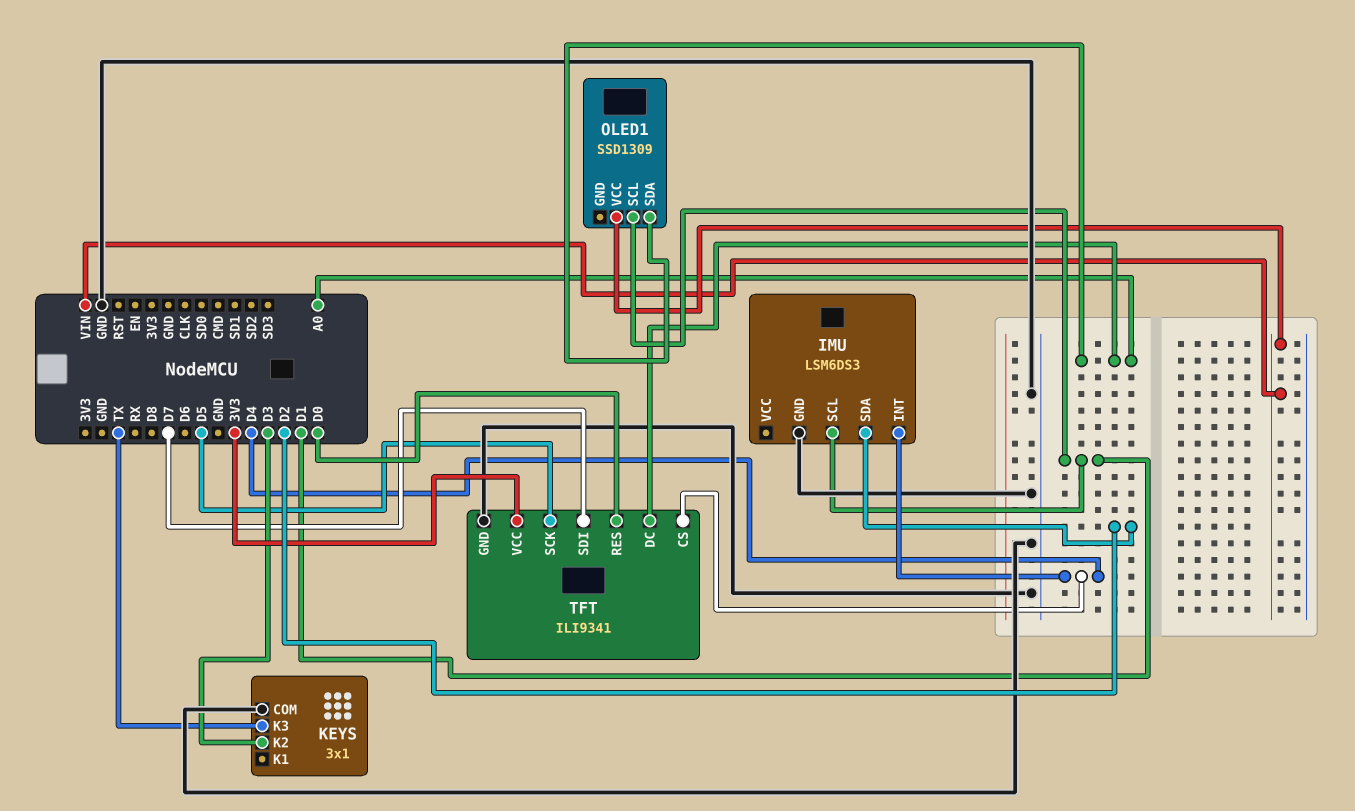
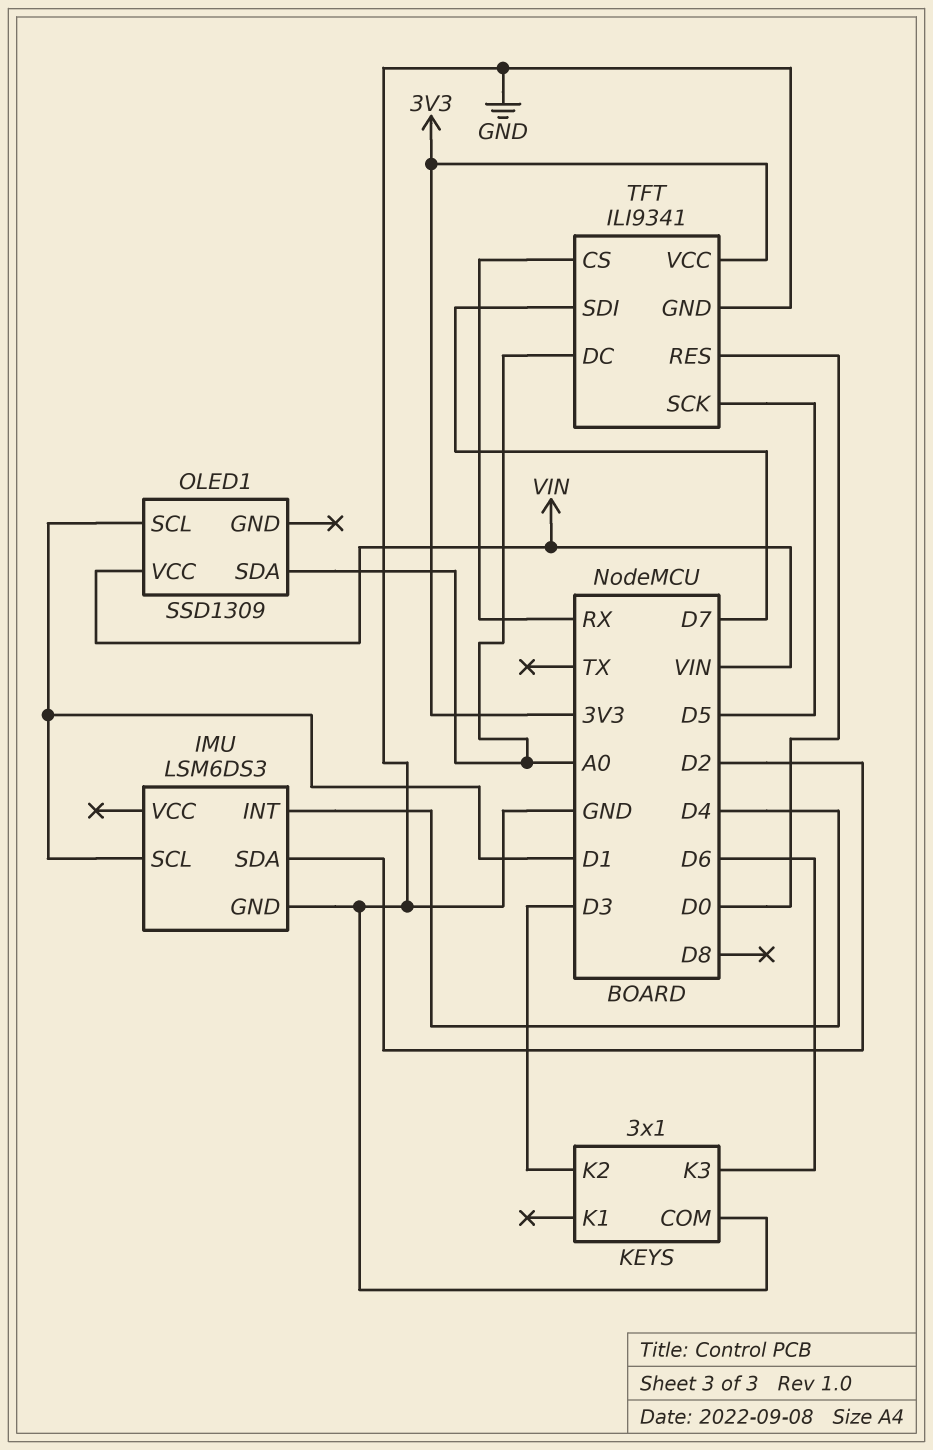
KEYS pin K3: TX -> D6
TFT pin CS: D4 -> RX

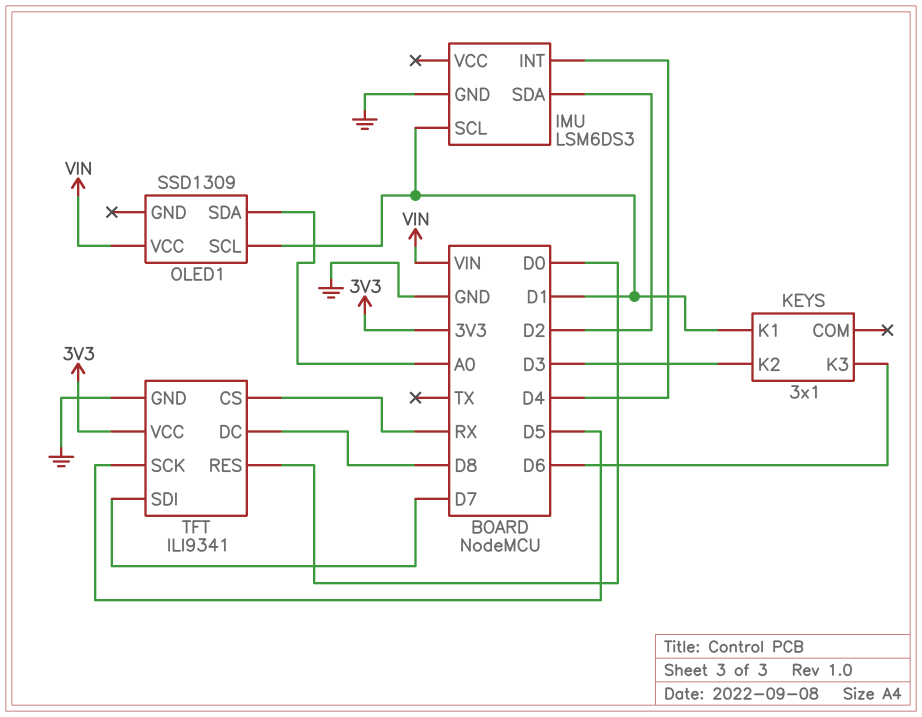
KEYS pin COM: GND -> none
KEYS pin K1: none -> D1
TFT pin DC: A0 -> D8

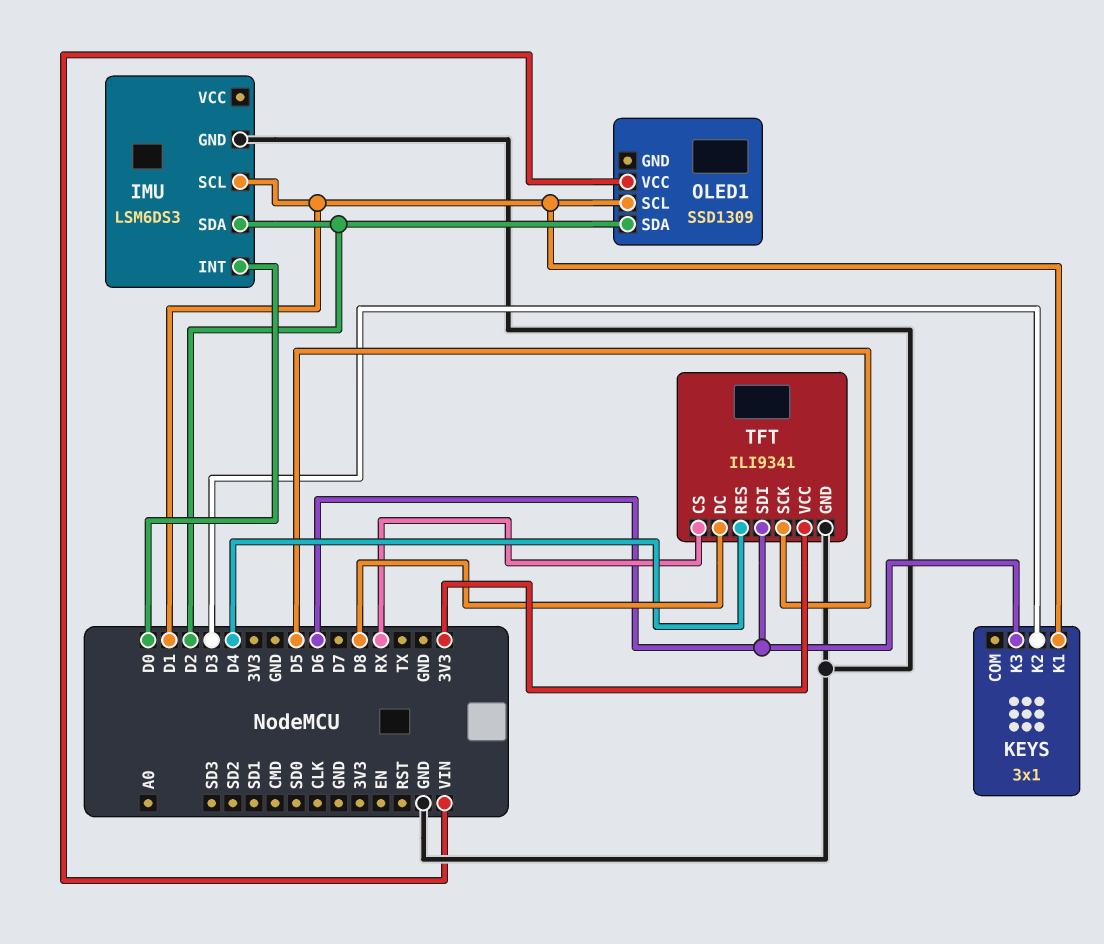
IMU pin INT: D4 -> D0
OLED1 pin SDA: A0 -> D2
TFT pin RES: D0 -> D4
TFT pin SDI: D7 -> D6

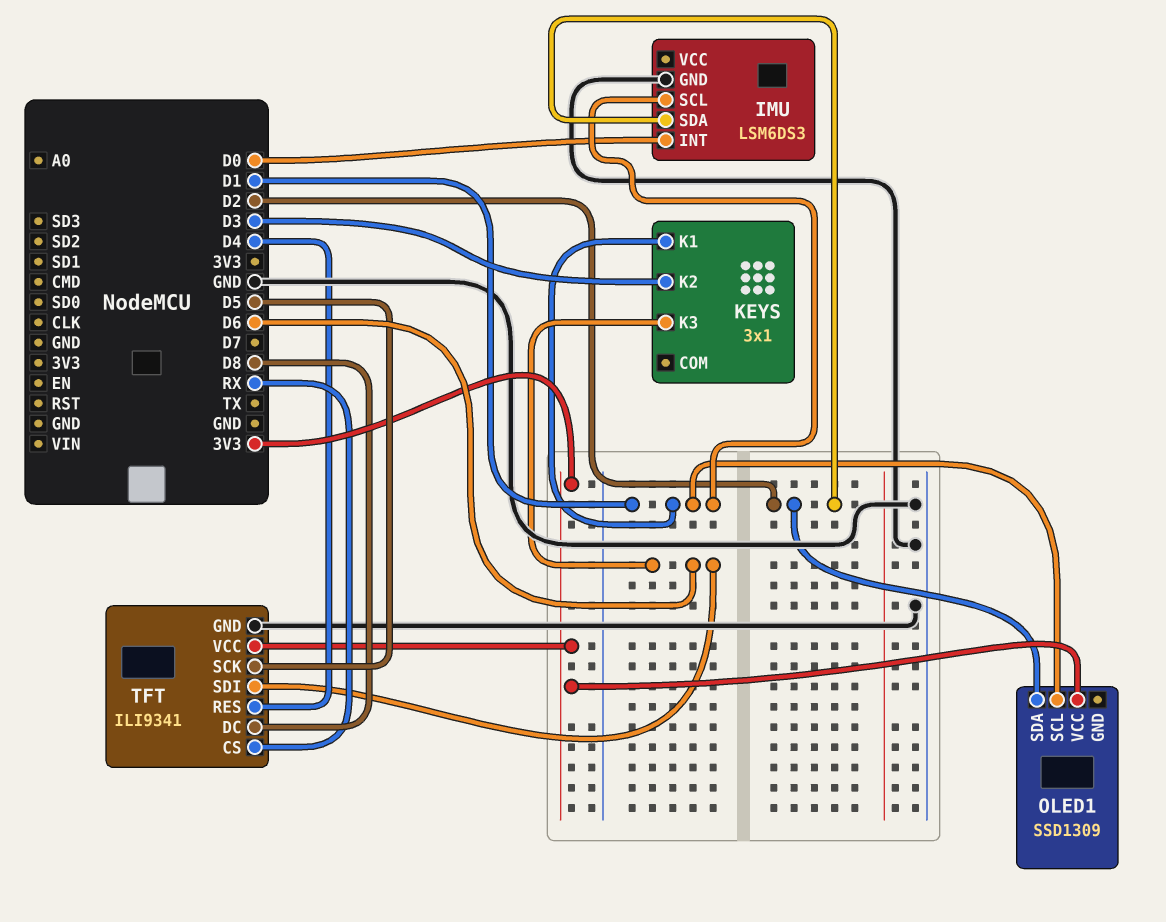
OLED1 pin VCC: VIN -> 3V3

